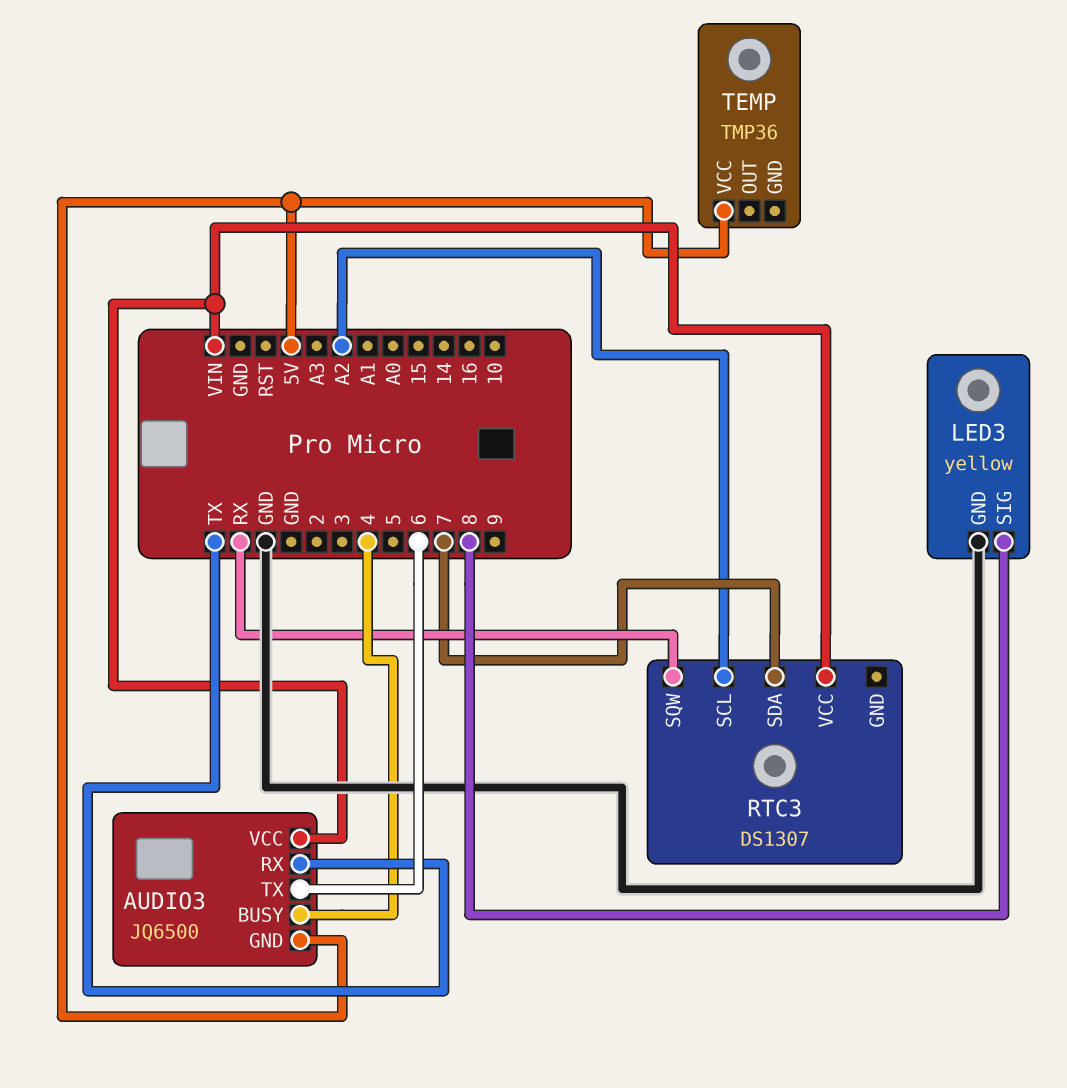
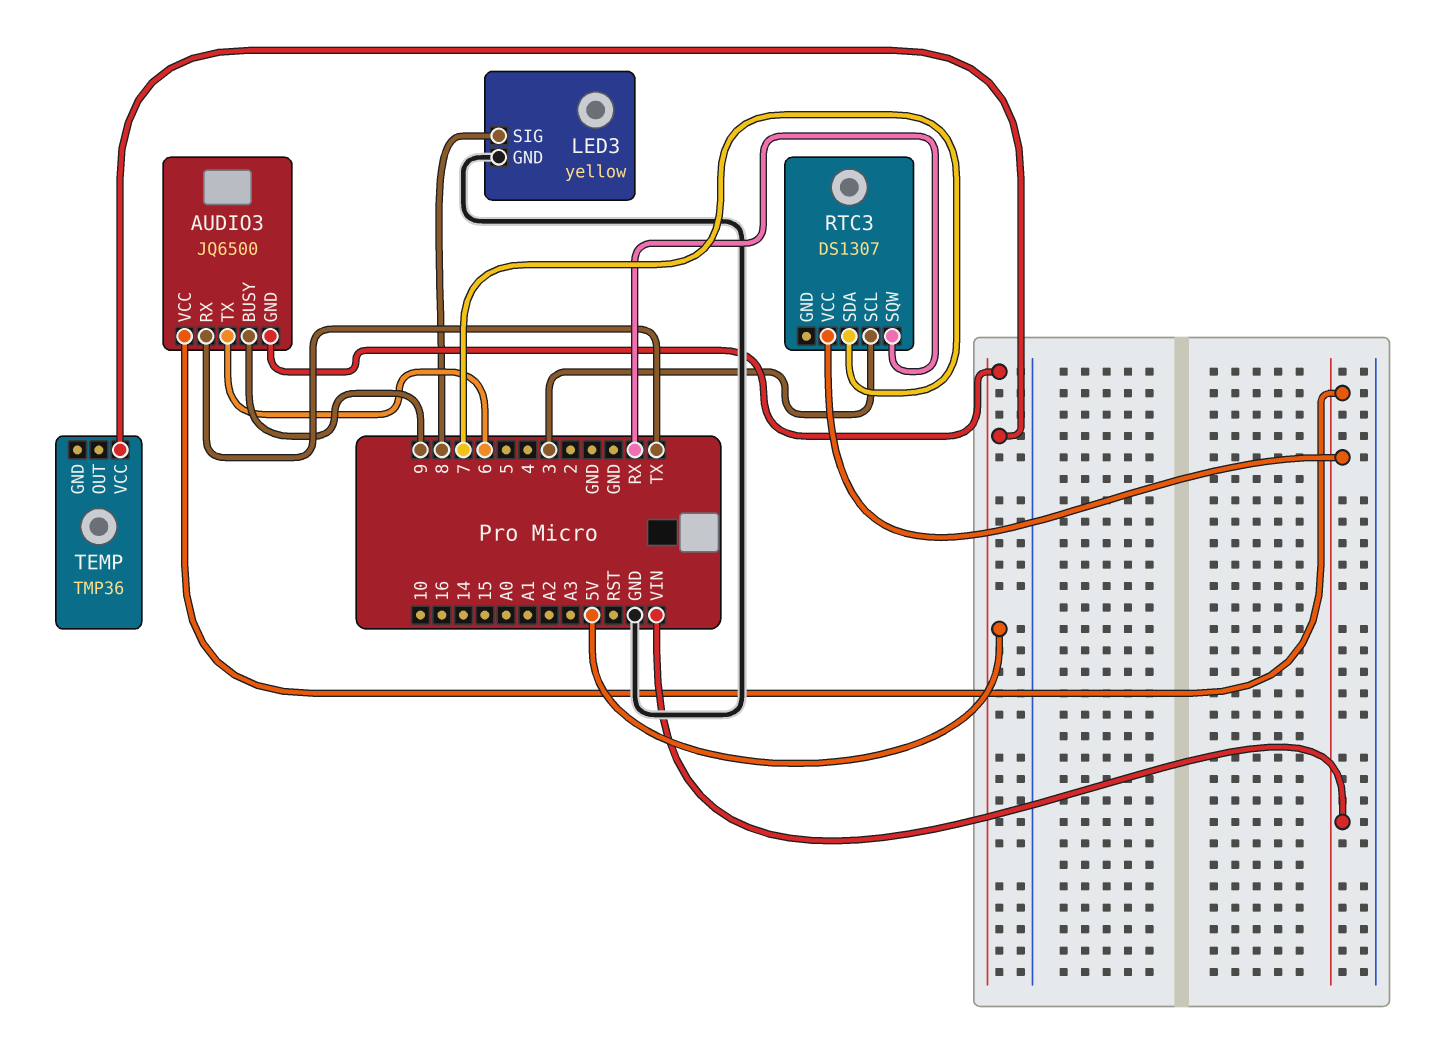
AUDIO3 pin BUSY: 4 -> 9
RTC3 pin SCL: A2 -> 3

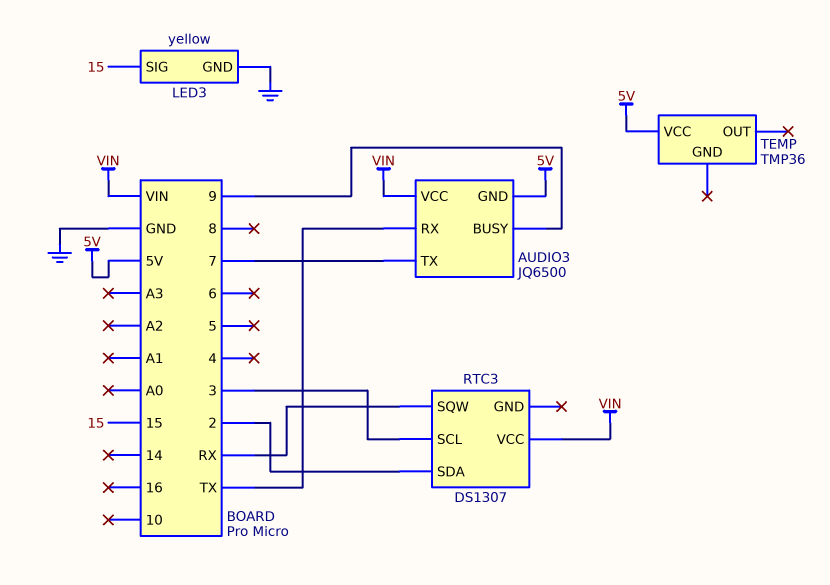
AUDIO3 pin TX: 6 -> 7
LED3 pin SIG: 8 -> 15
RTC3 pin SDA: 7 -> 2

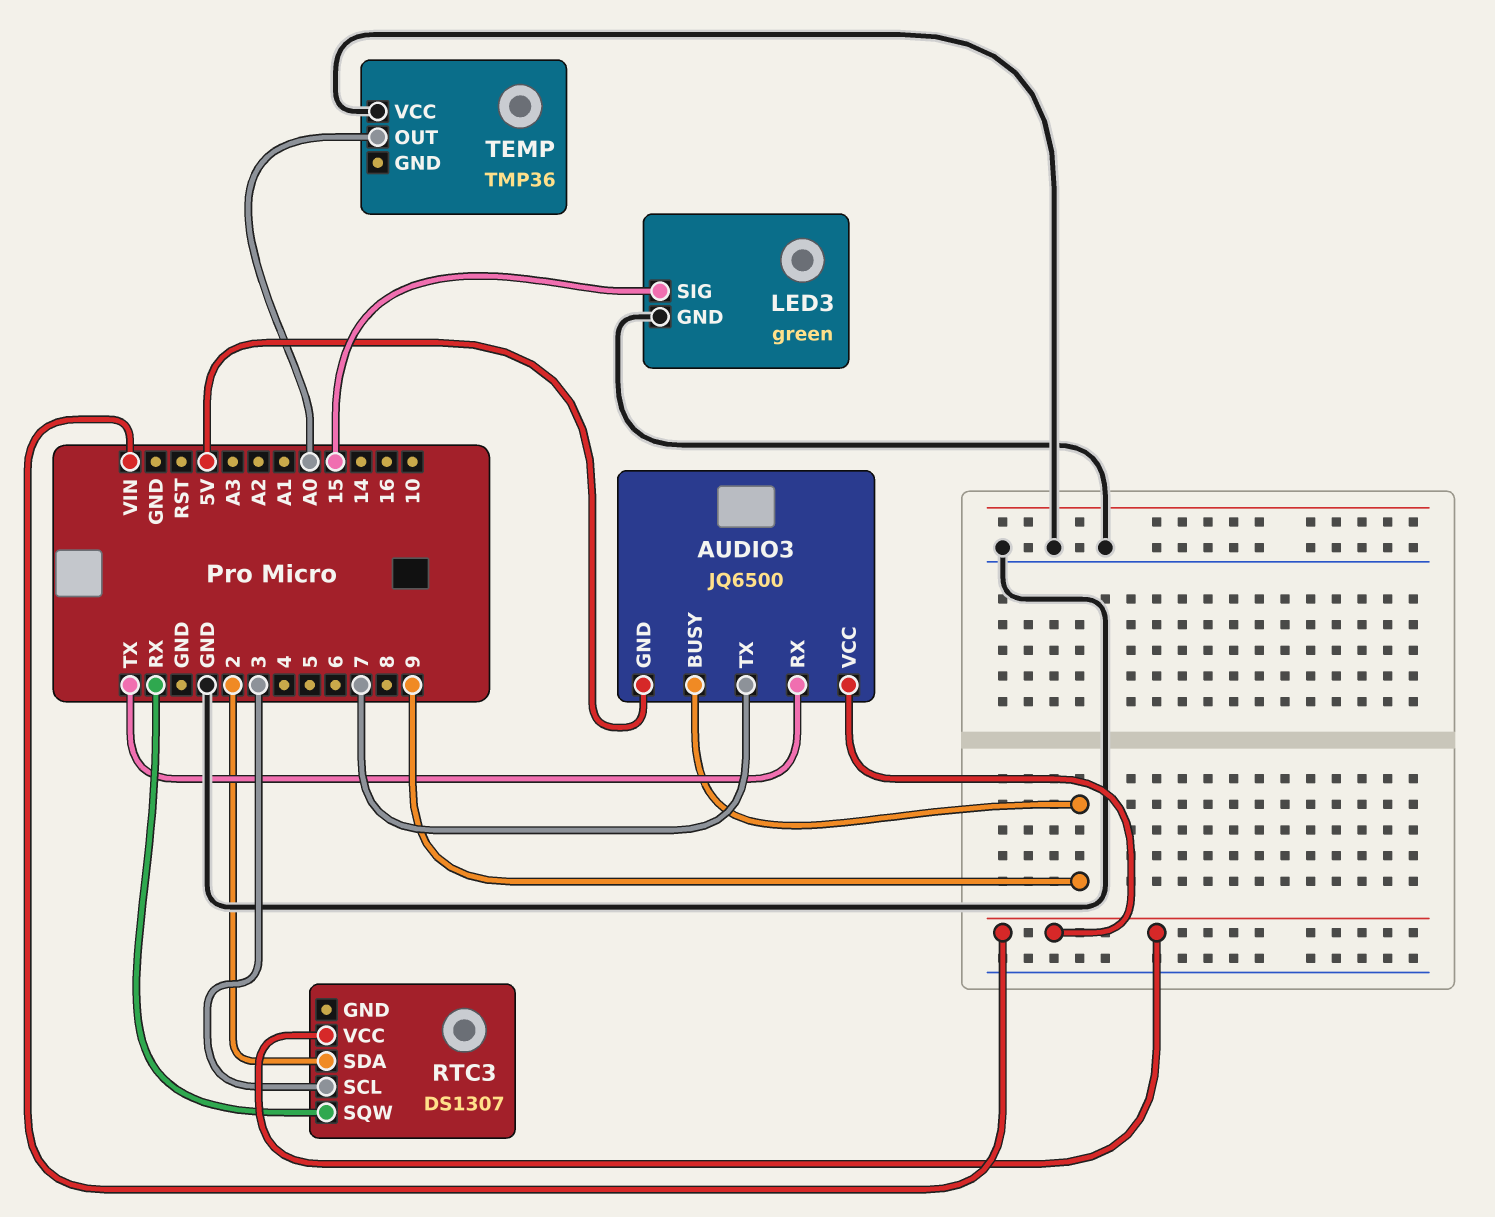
LED3: yellow -> green
TEMP pin OUT: none -> A0
TEMP pin VCC: 5V -> GND

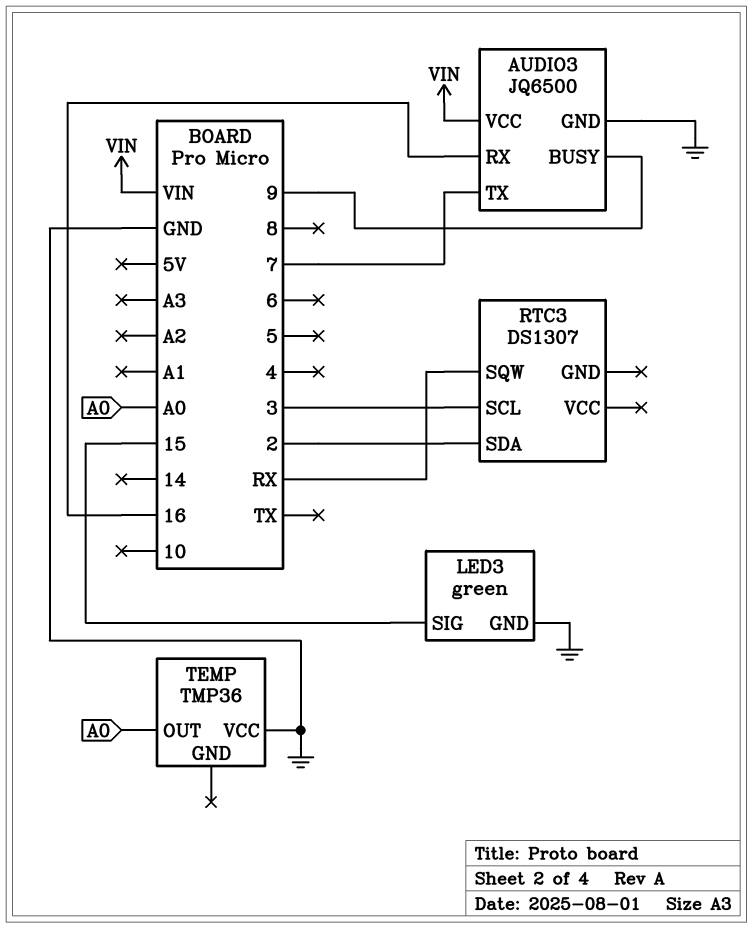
AUDIO3 pin GND: 5V -> GND
AUDIO3 pin RX: TX -> 16
RTC3 pin VCC: VIN -> none

